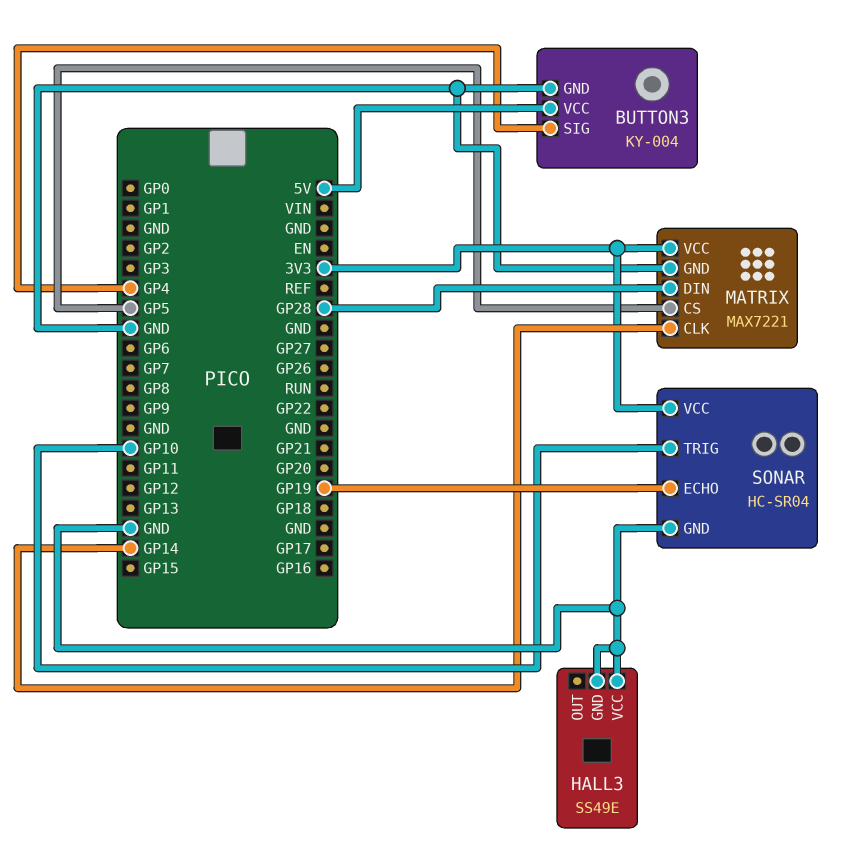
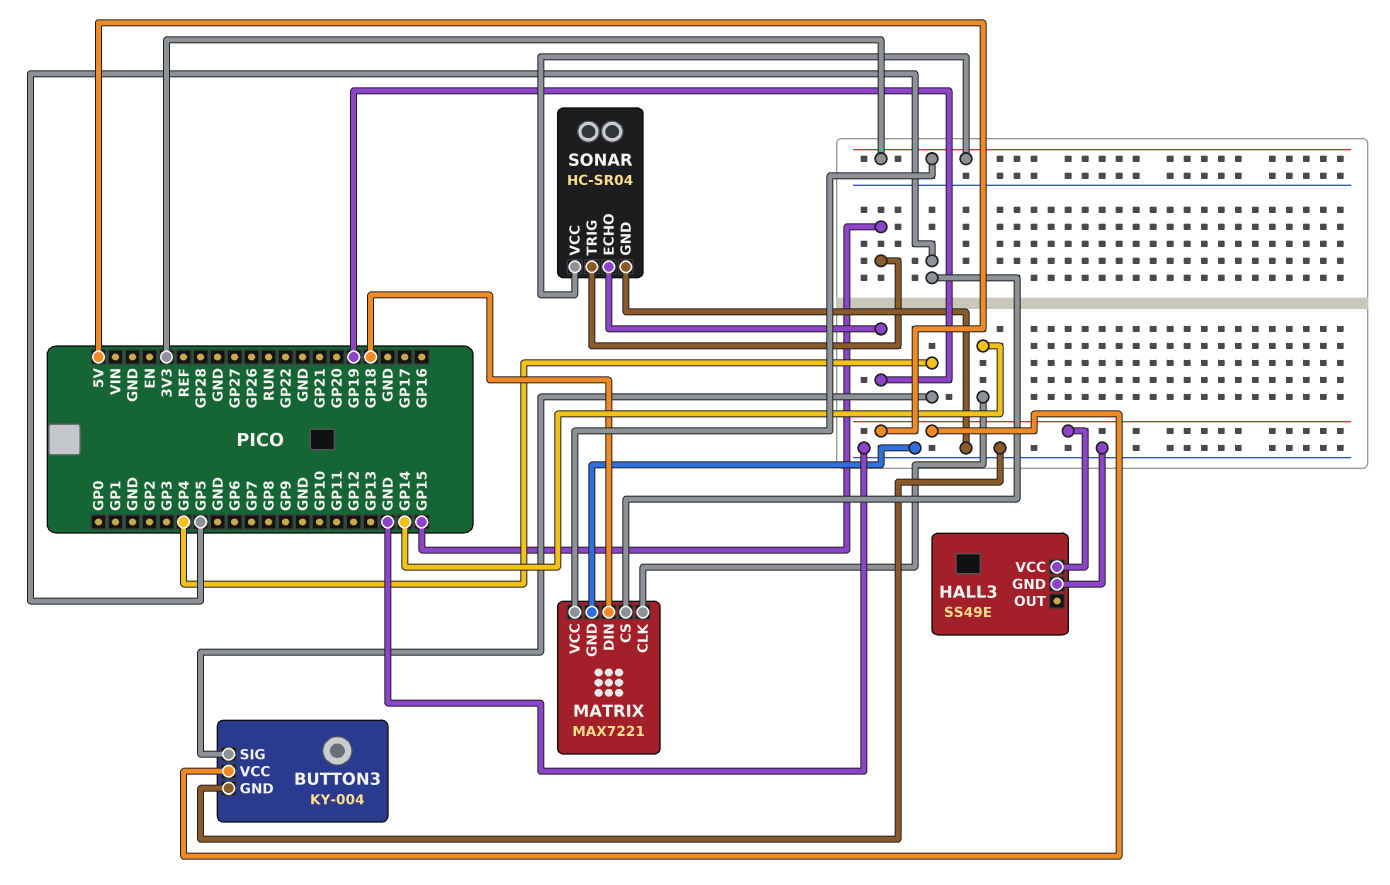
HALL3 pin VCC: GND -> 5V
MATRIX pin DIN: GP28 -> GP18
SONAR pin TRIG: GP10 -> GP15

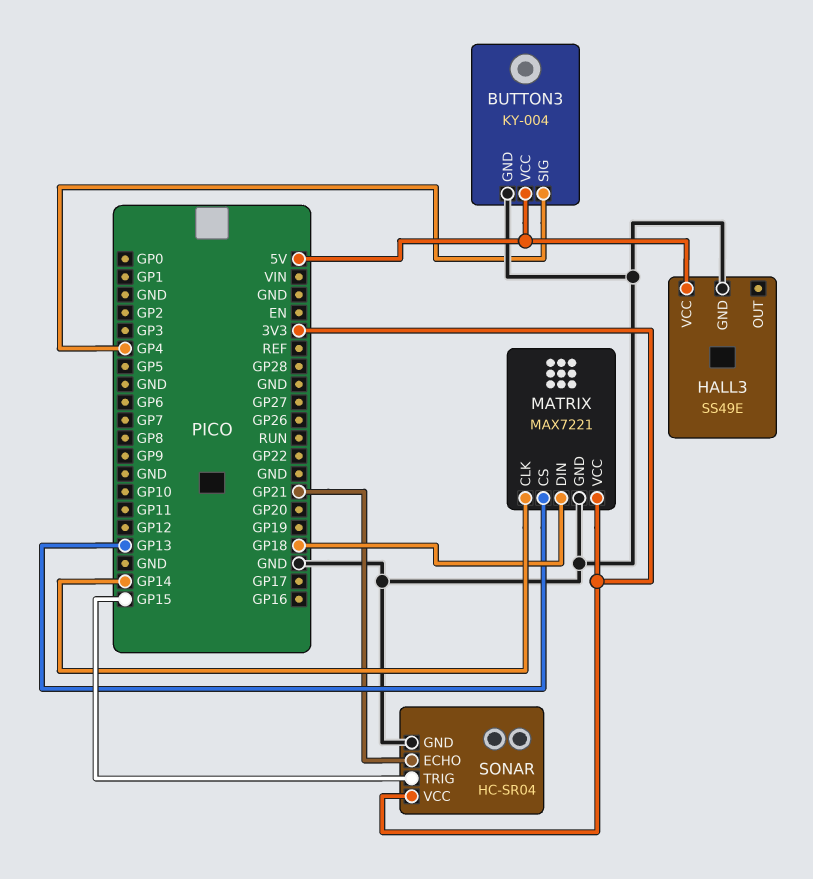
MATRIX pin CS: GP5 -> GP13
SONAR pin ECHO: GP19 -> GP21

